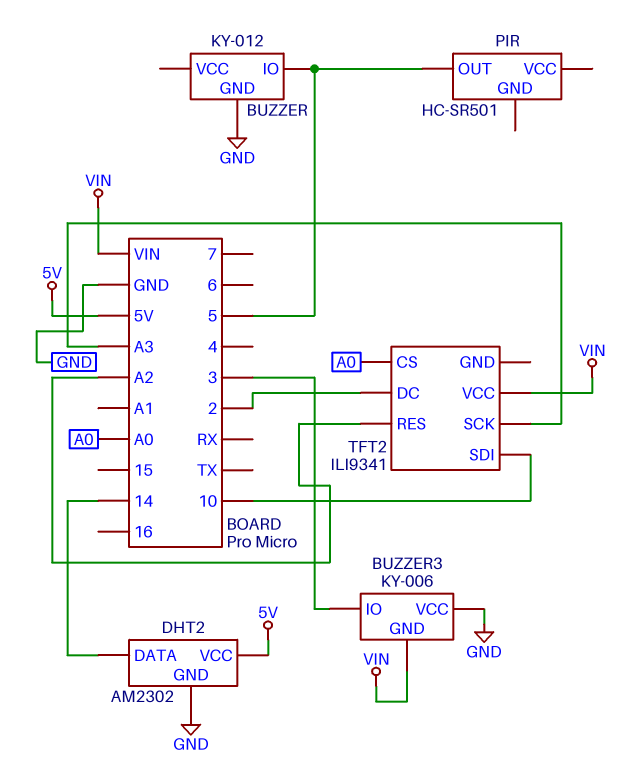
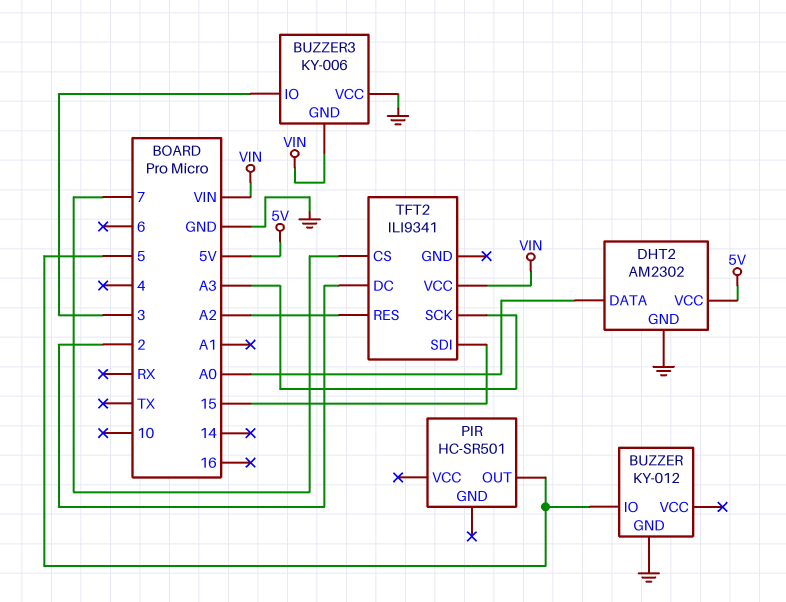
DHT2 pin DATA: 14 -> A0
TFT2 pin CS: A0 -> 7
TFT2 pin SDI: 10 -> 15

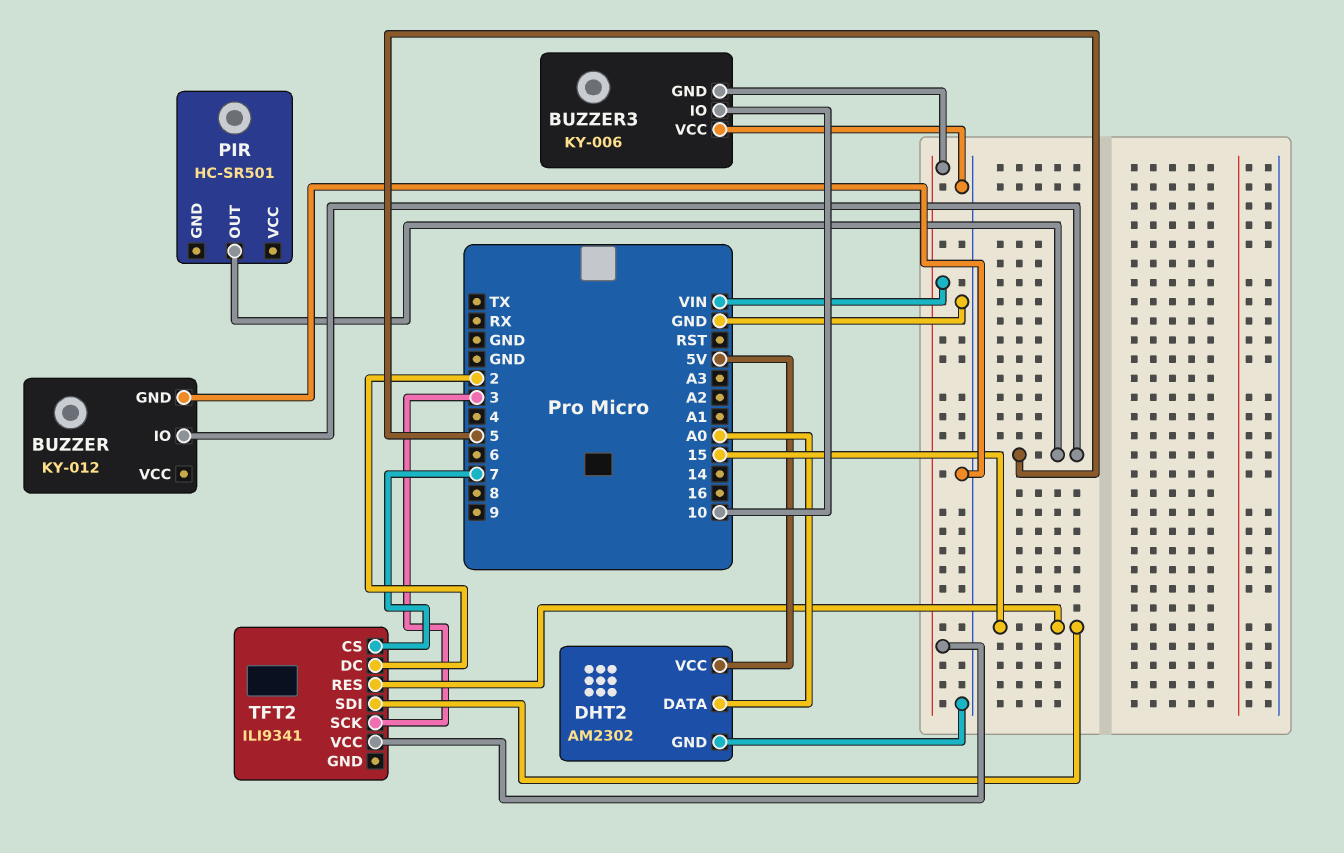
BUZZER3 pin IO: 3 -> 10
TFT2 pin RES: A2 -> 15
TFT2 pin SCK: A3 -> 3

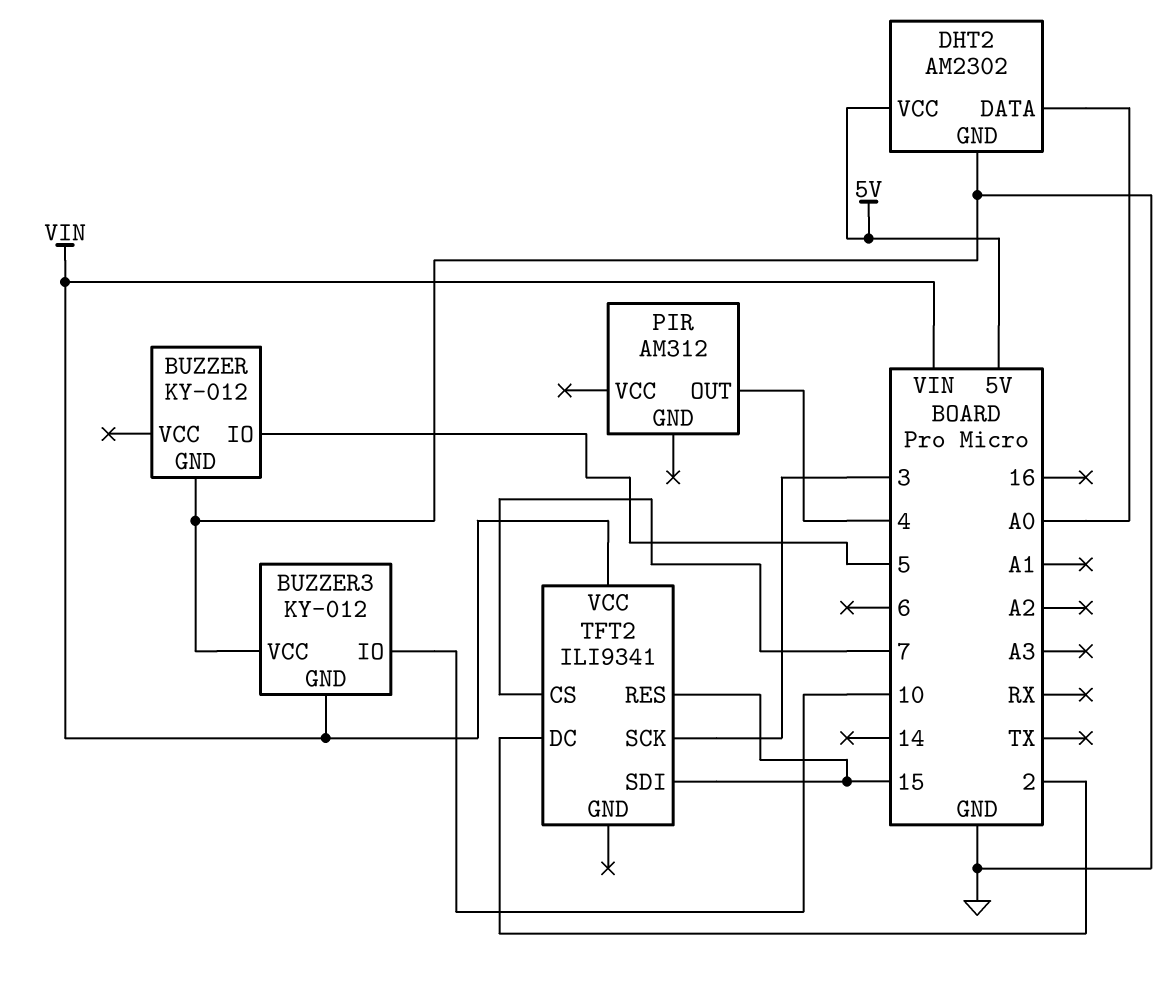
BUZZER3: KY-006 -> KY-012
PIR: HC-SR501 -> AM312
PIR pin OUT: 5 -> 4

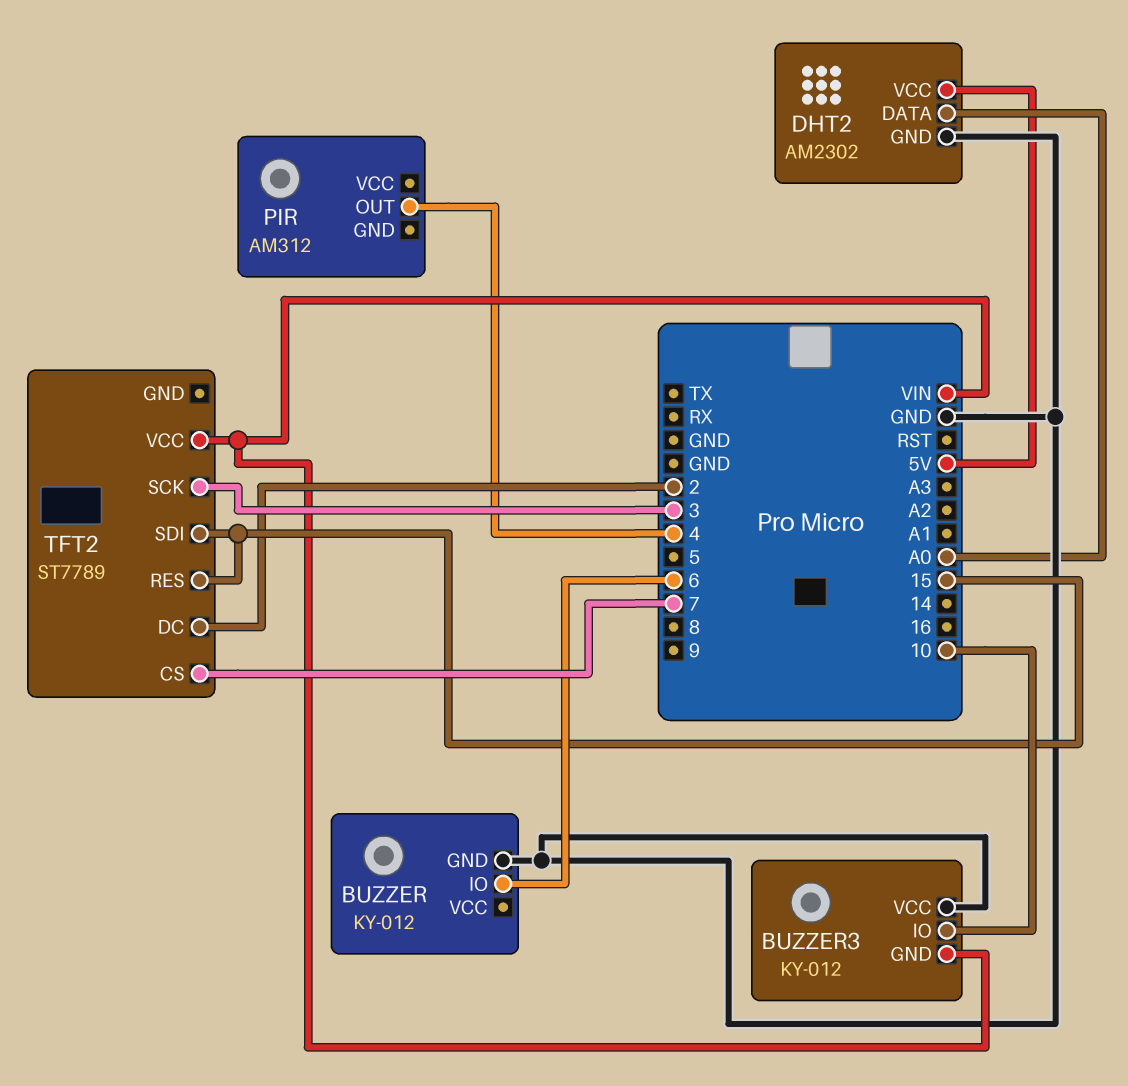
BUZZER pin IO: 5 -> 6
TFT2: ILI9341 -> ST7789

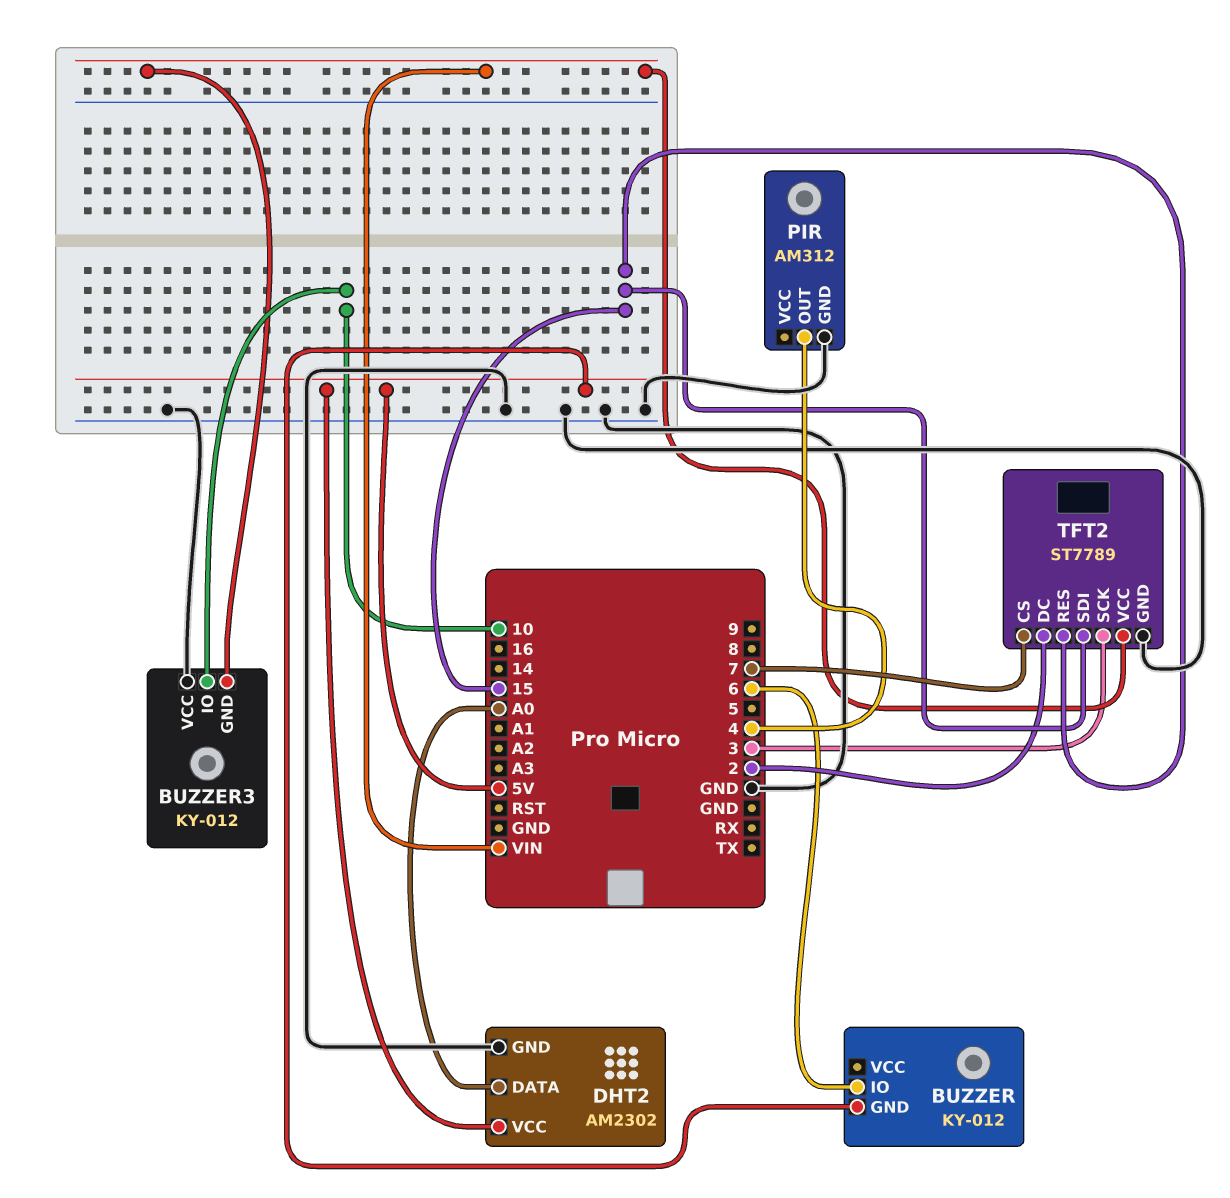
BUZZER pin GND: GND -> 5V
PIR pin GND: none -> GND
TFT2 pin GND: none -> GND

